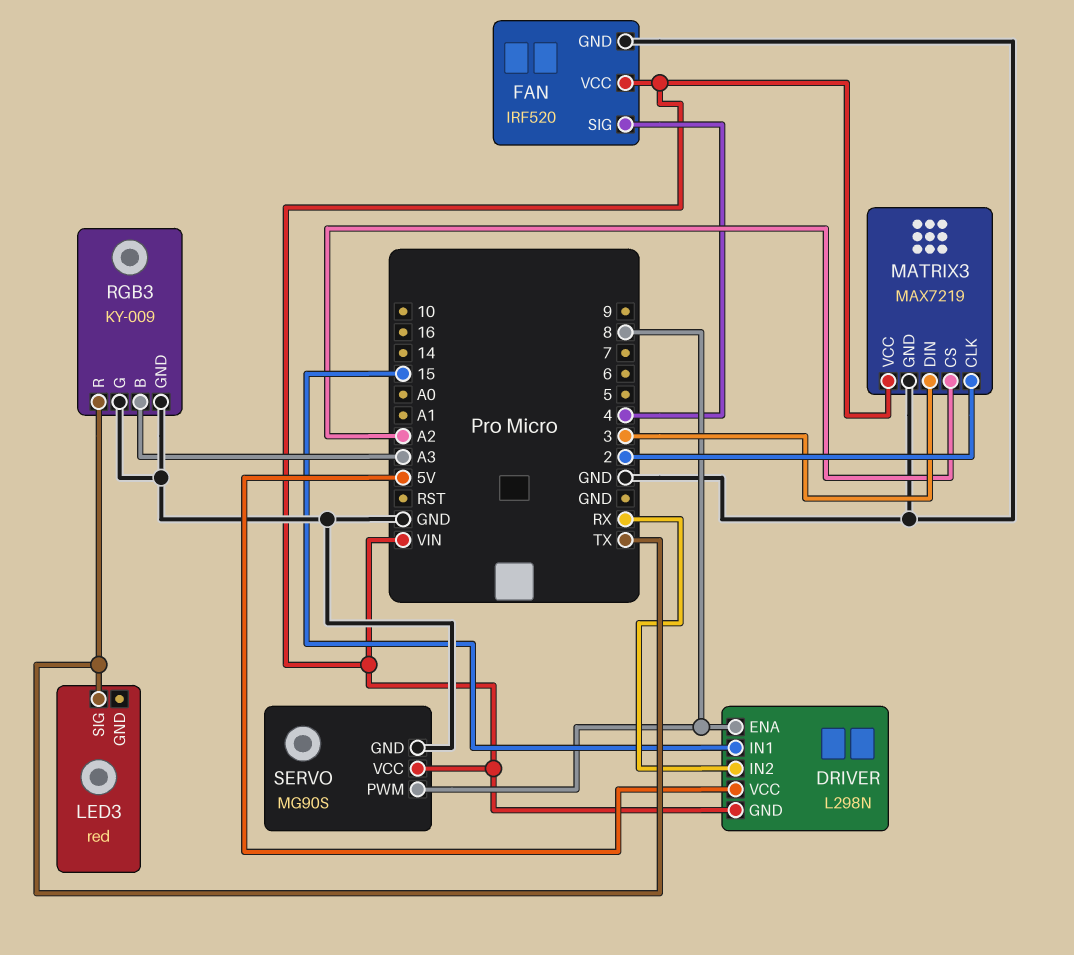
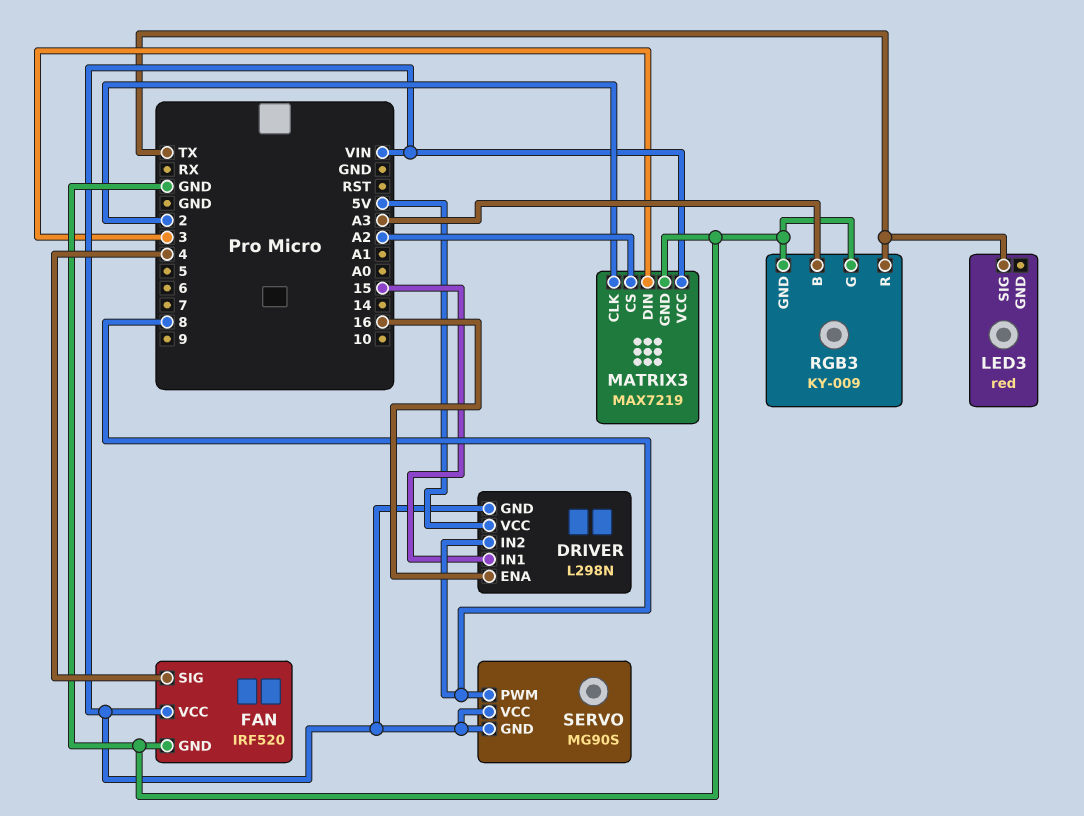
DRIVER pin ENA: 8 -> 16
DRIVER pin IN2: RX -> 8
SERVO pin GND: GND -> VIN

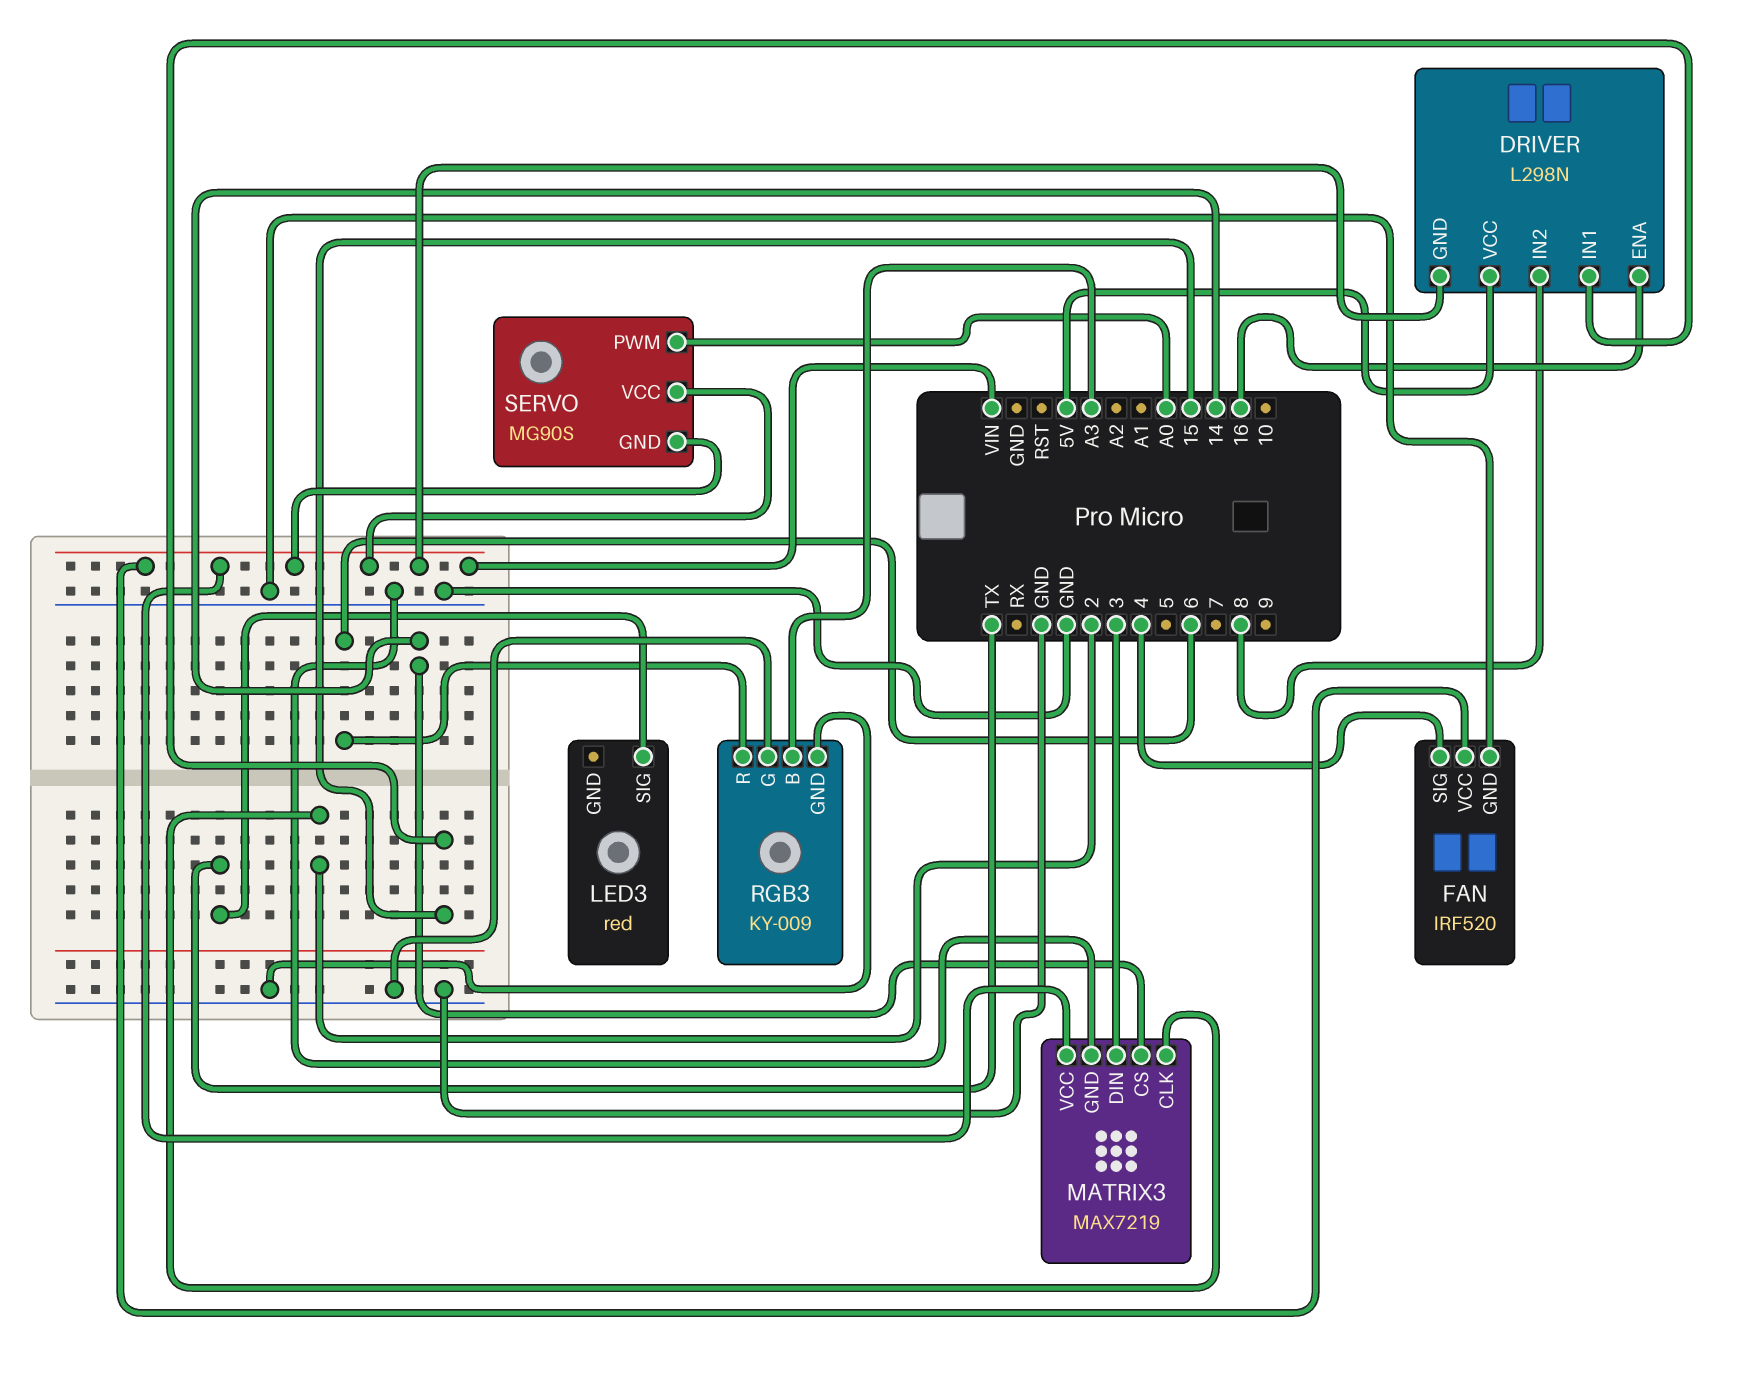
MATRIX3 pin CS: A2 -> 14
RGB3 pin R: TX -> 6
SERVO pin PWM: 8 -> A0

